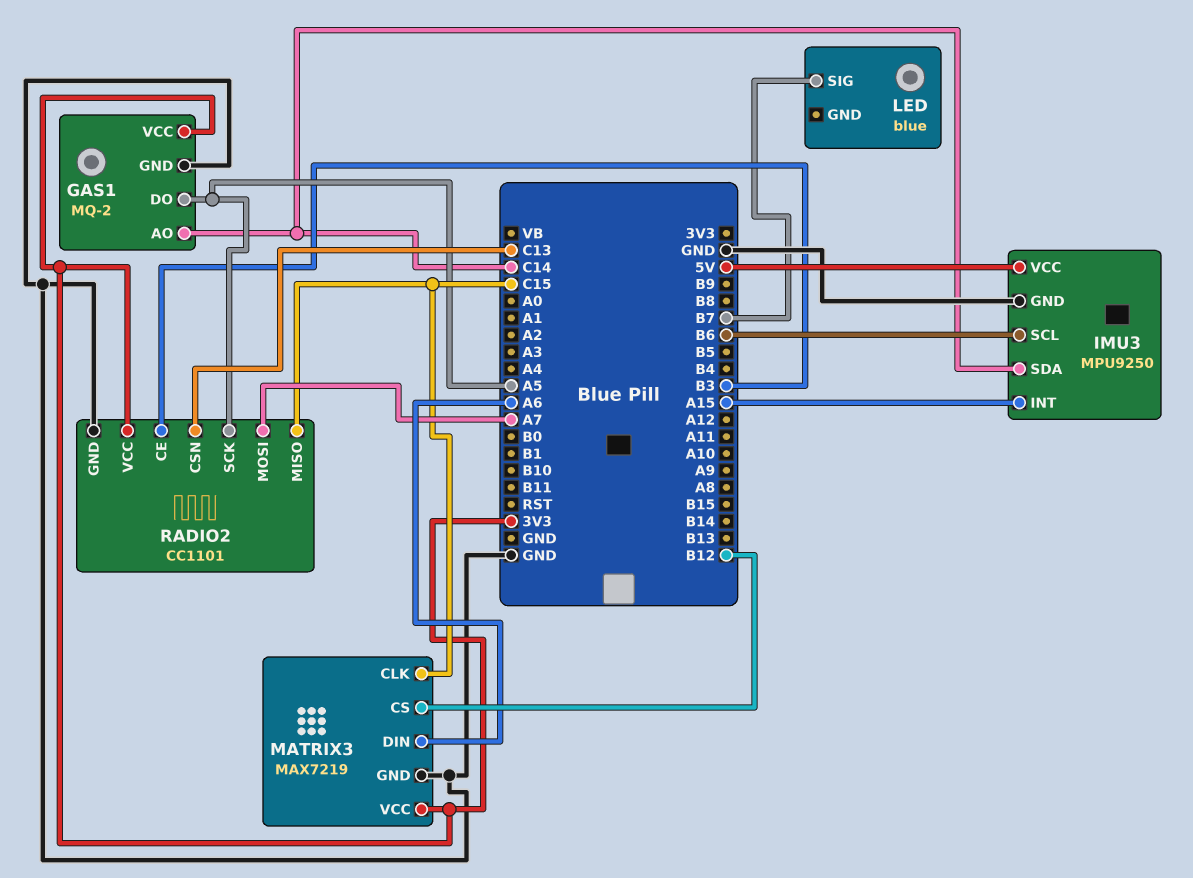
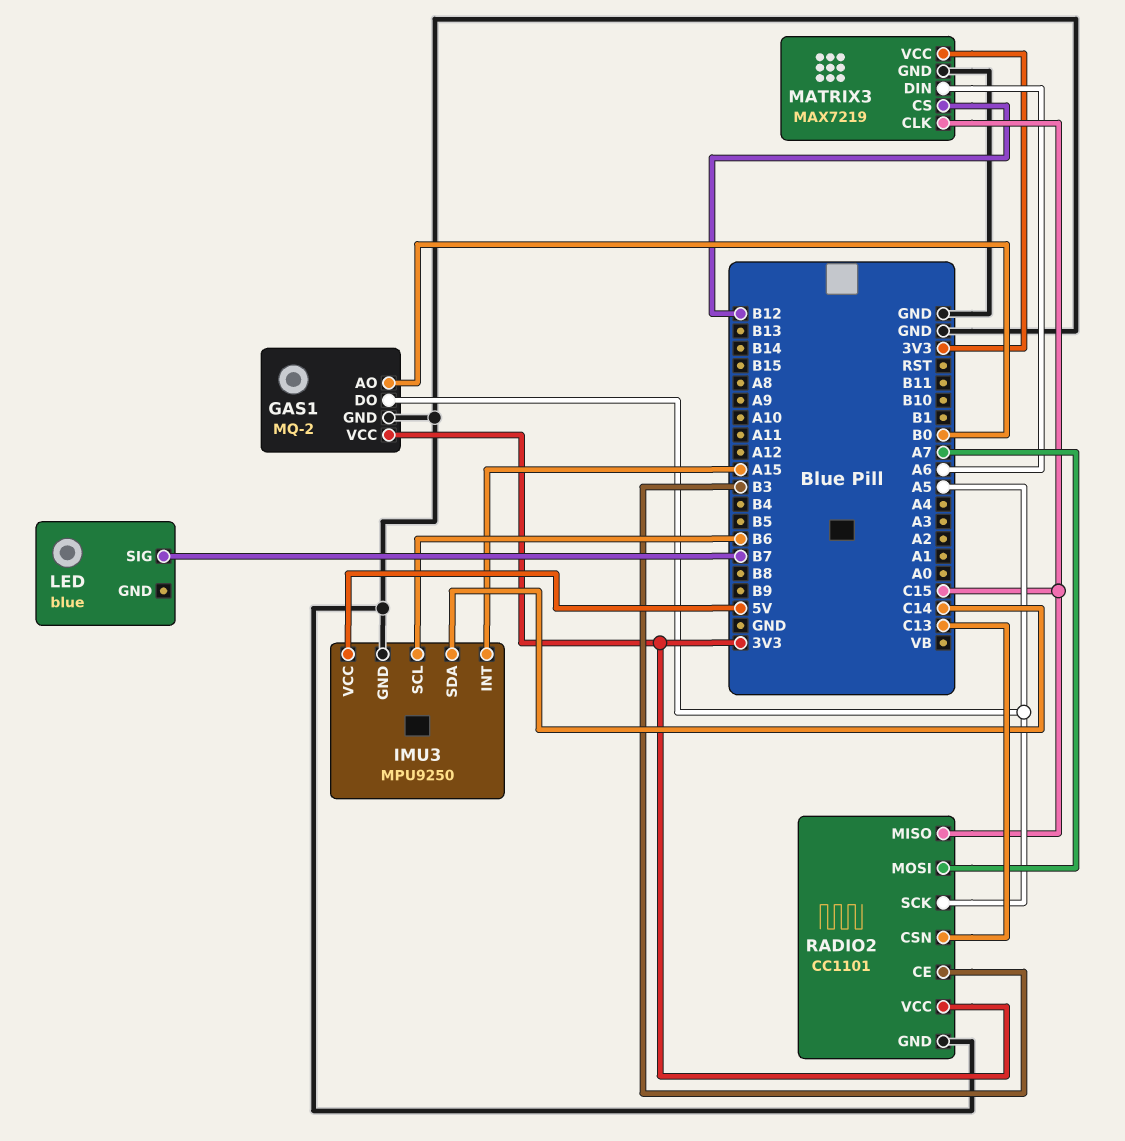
GAS1 pin AO: C14 -> B0

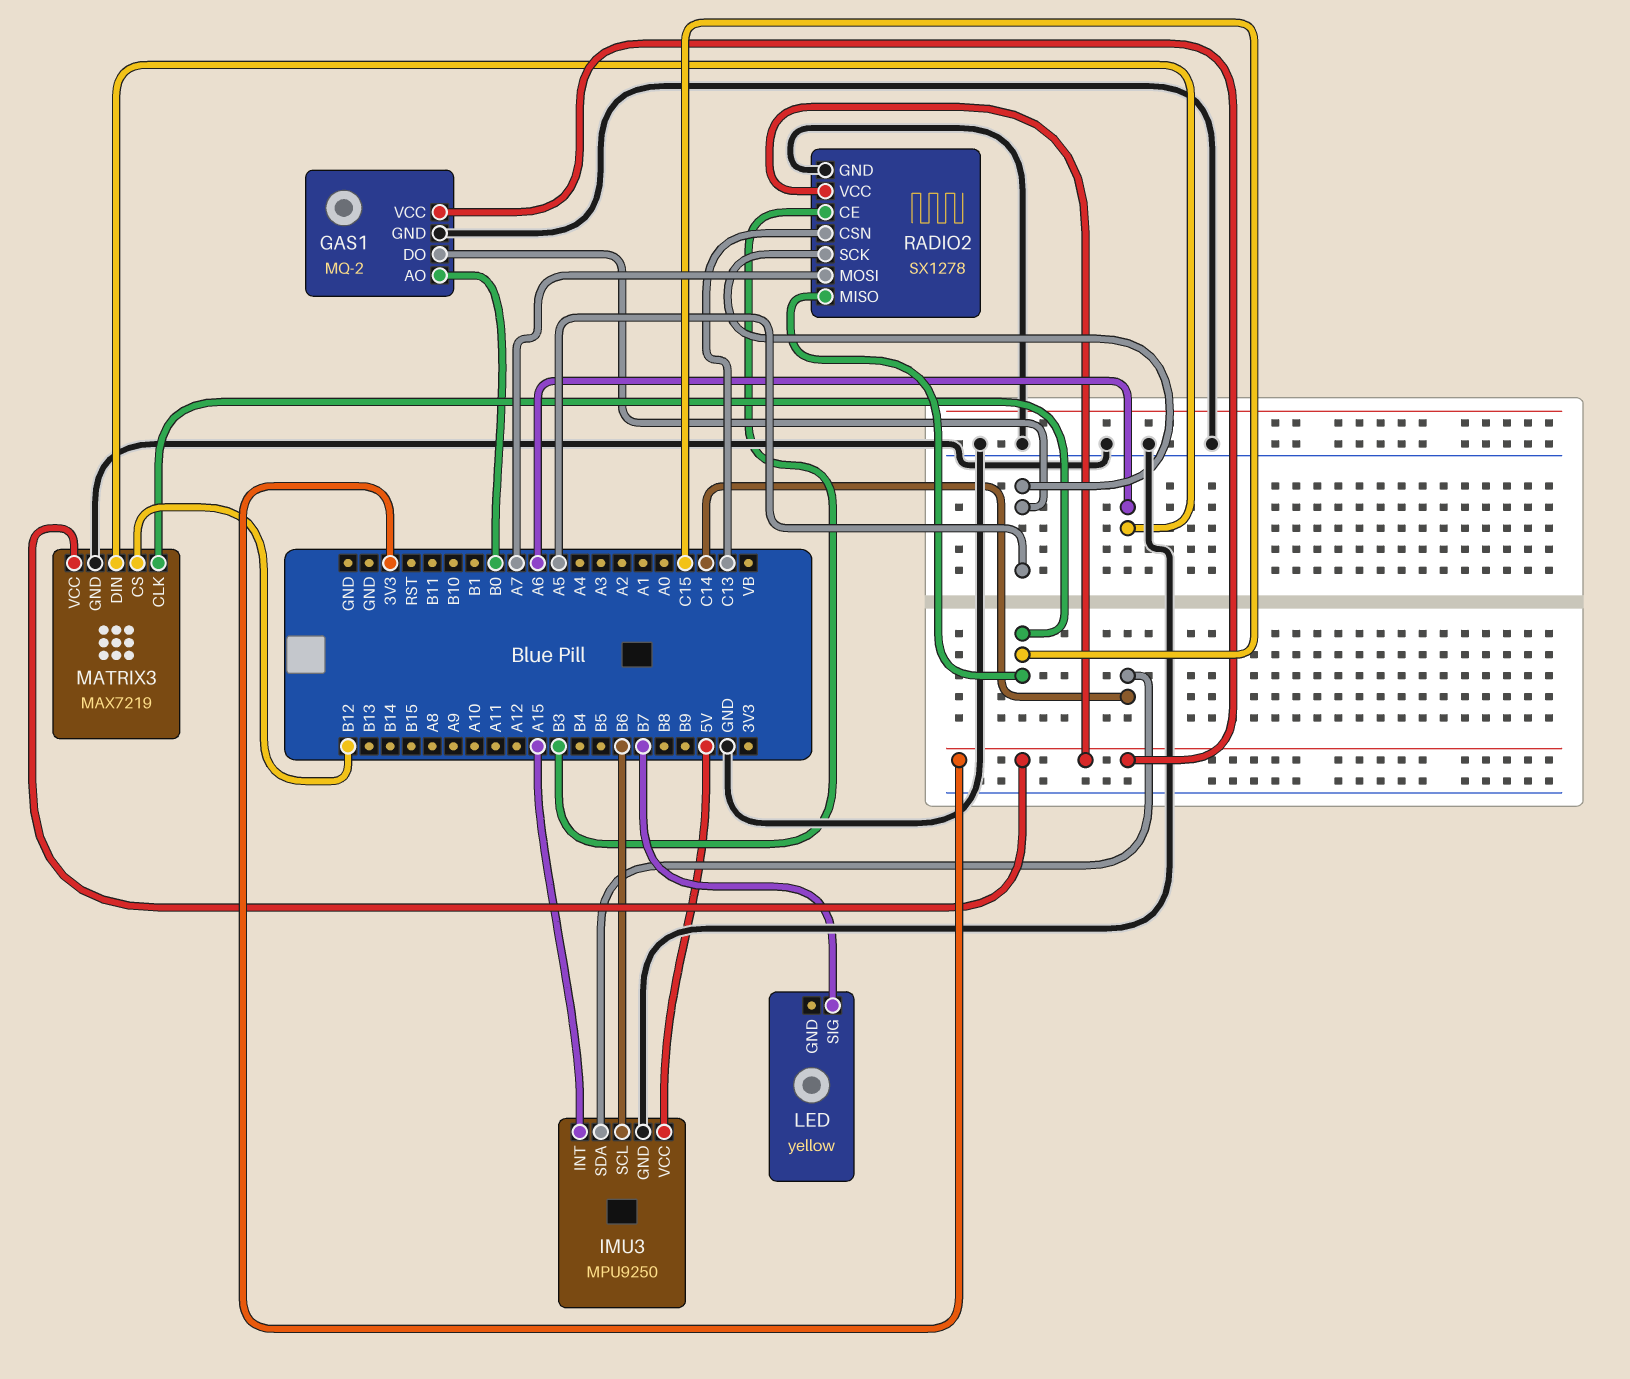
LED: blue -> yellow
RADIO2: CC1101 -> SX1278

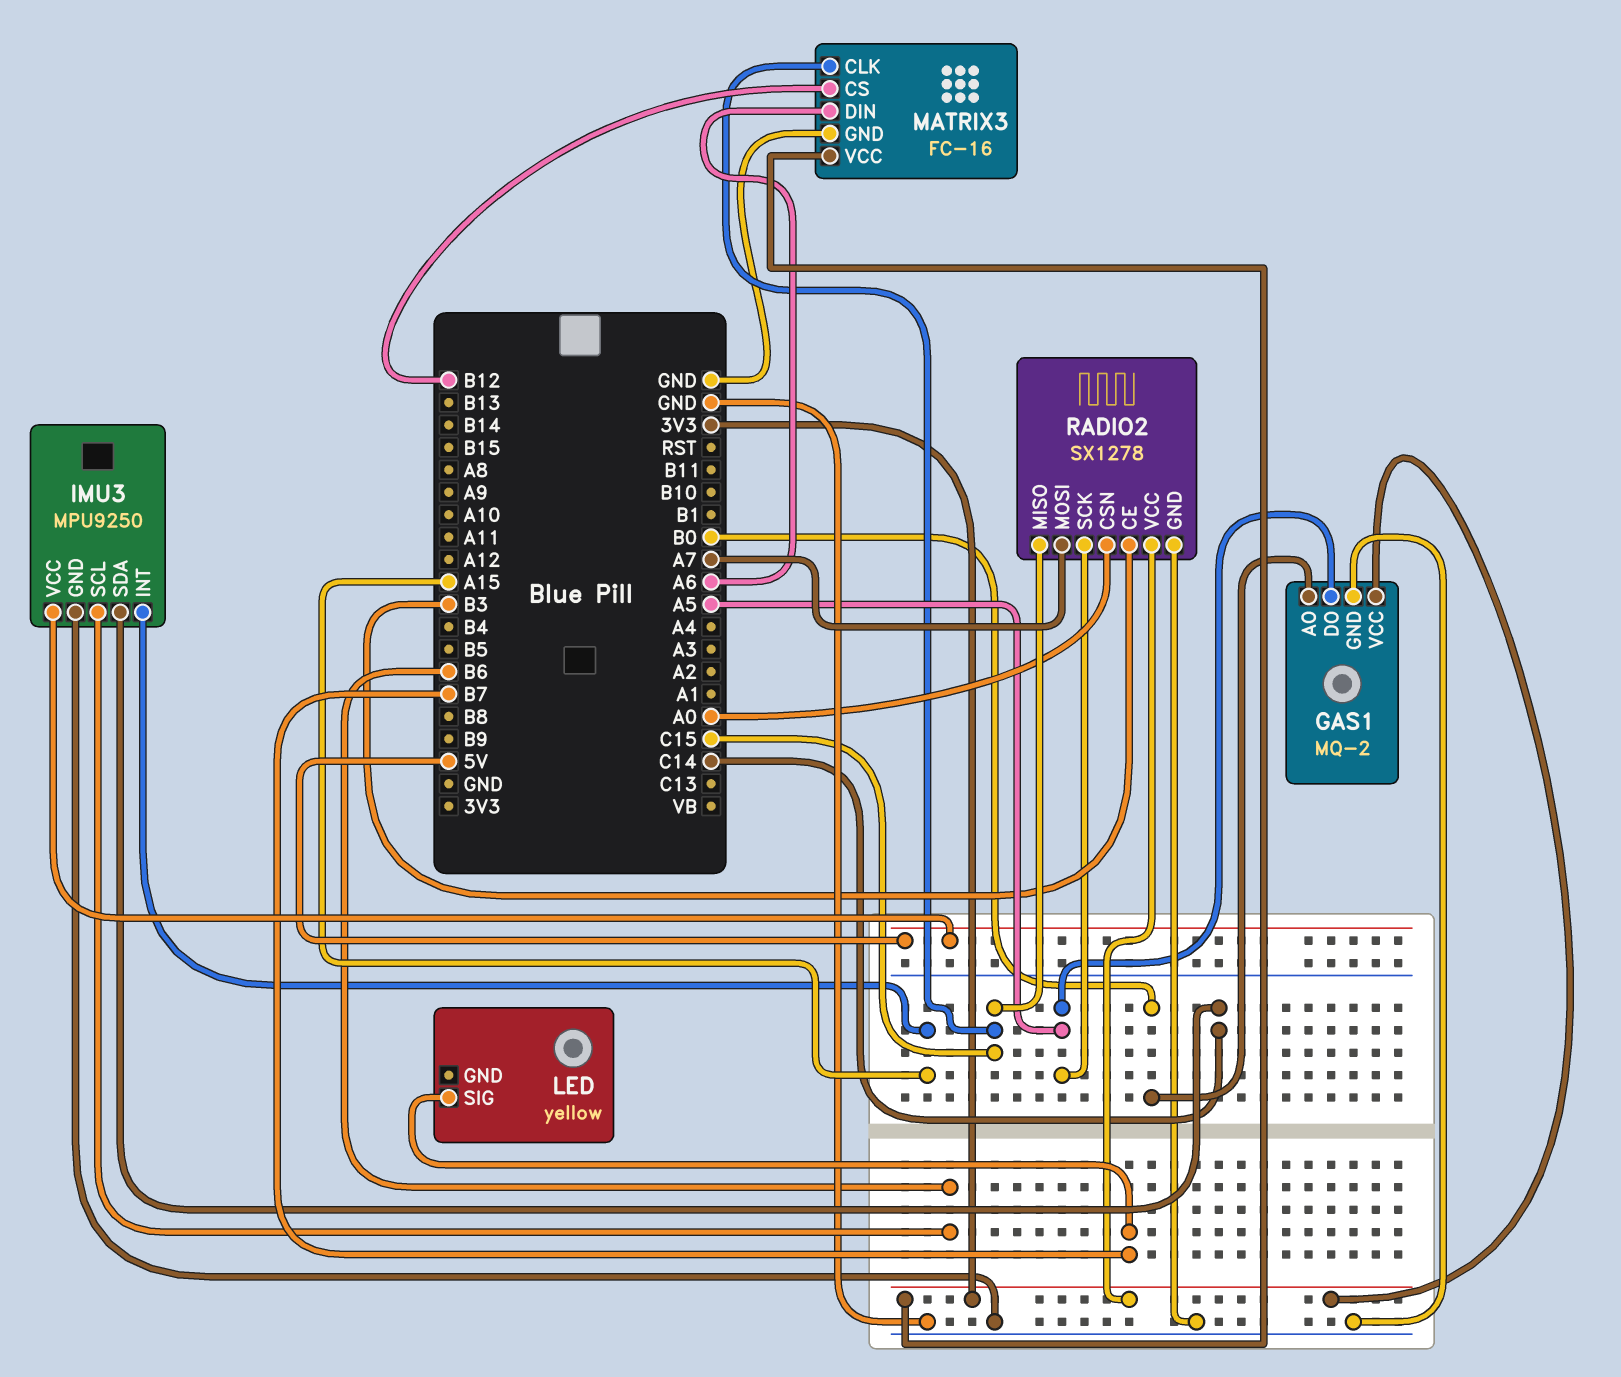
MATRIX3: MAX7219 -> FC-16
RADIO2 pin CSN: C13 -> A0

